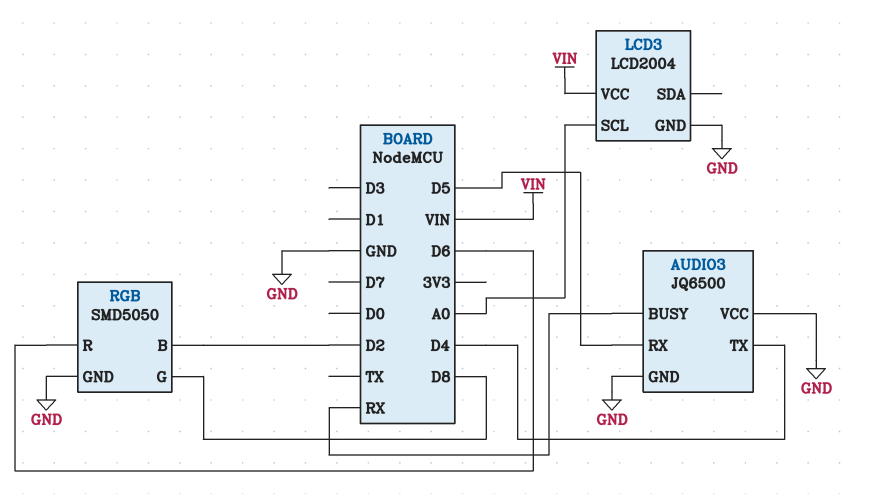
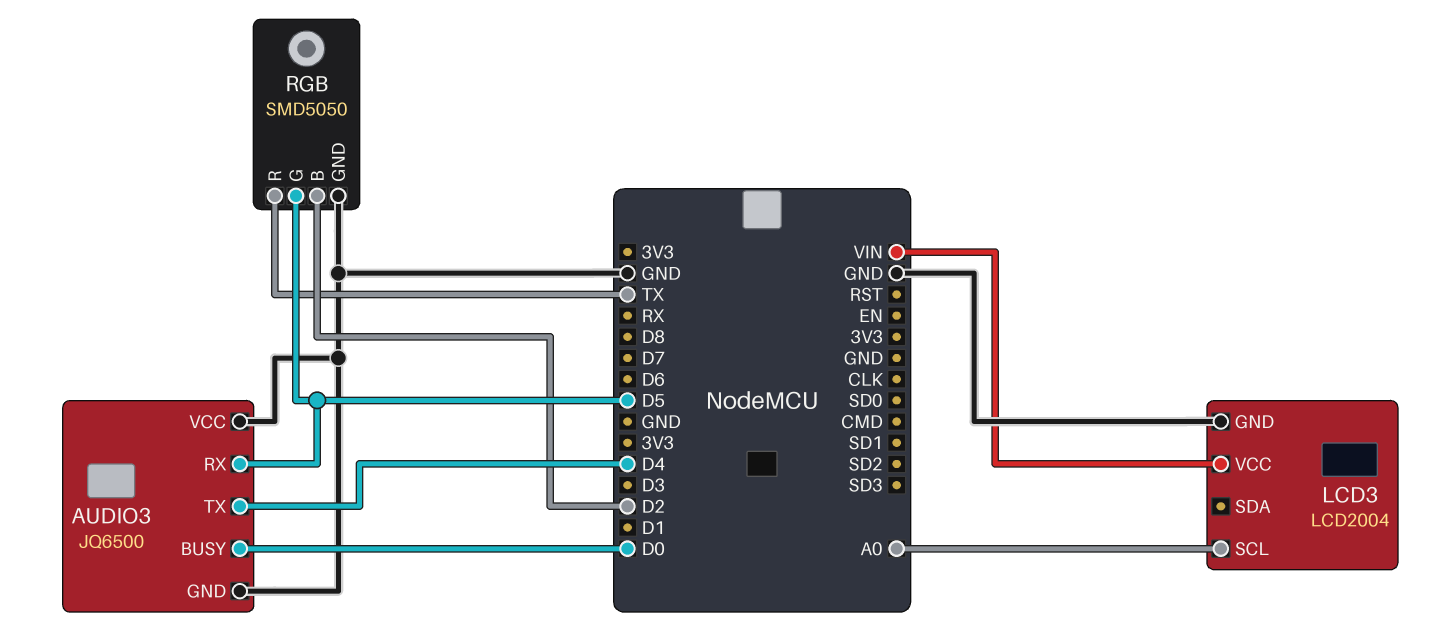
AUDIO3 pin BUSY: RX -> D0
RGB pin G: D8 -> D5
RGB pin R: D6 -> TX

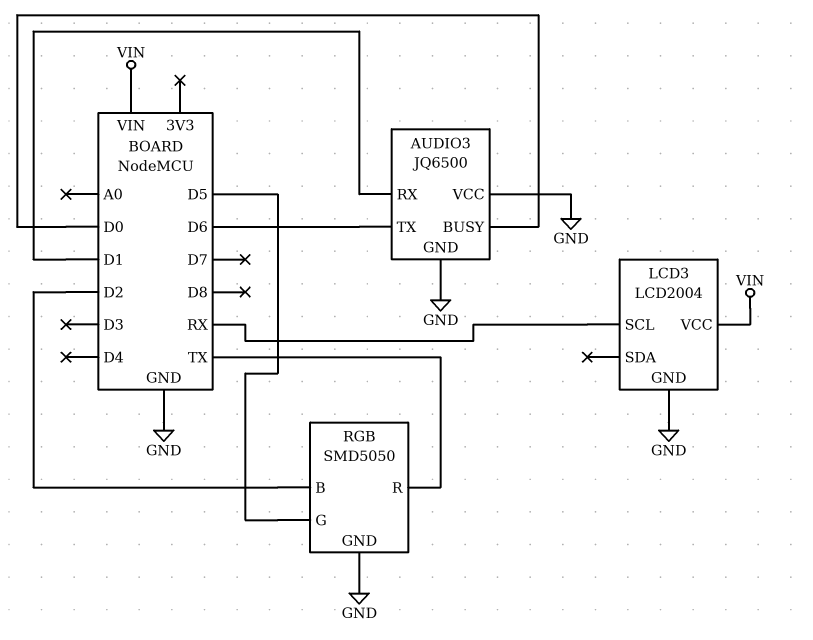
AUDIO3 pin RX: D5 -> D1
AUDIO3 pin TX: D4 -> D6
LCD3 pin SCL: A0 -> RX

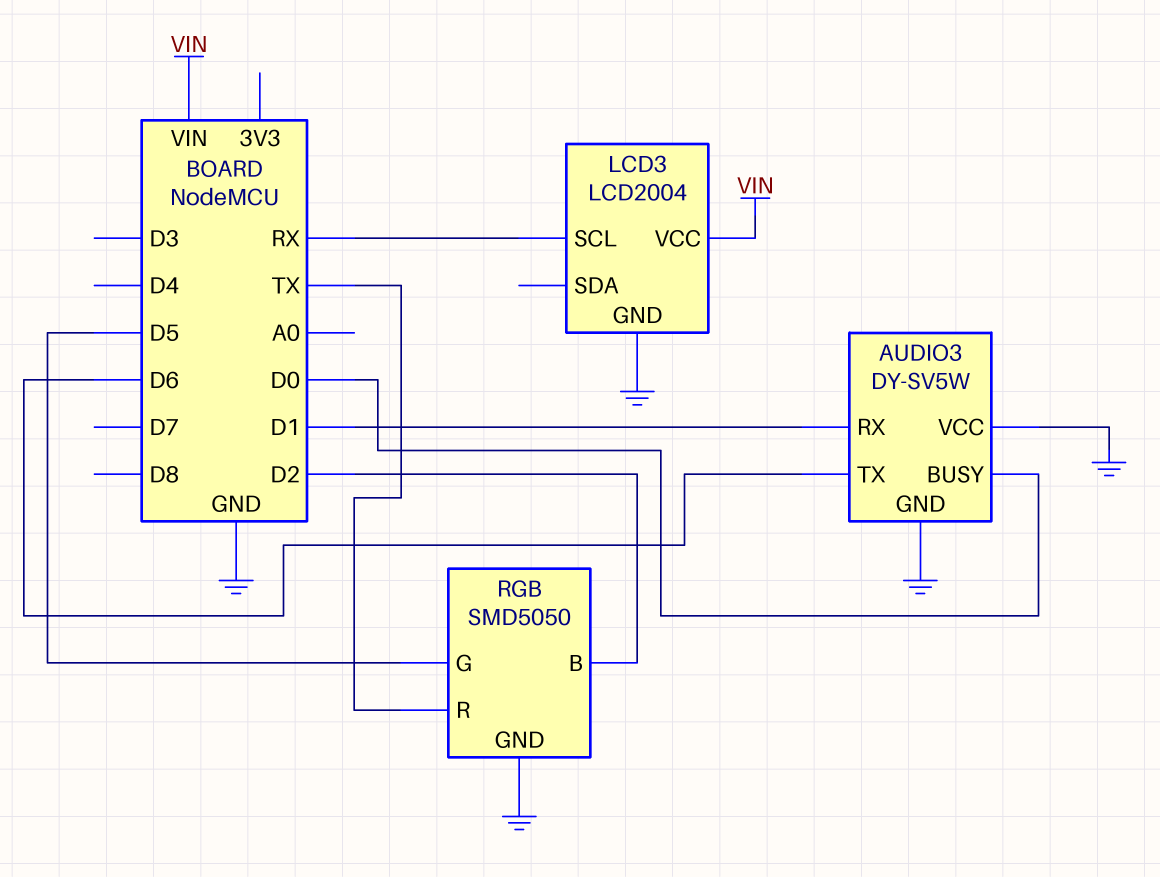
AUDIO3: JQ6500 -> DY-SV5W

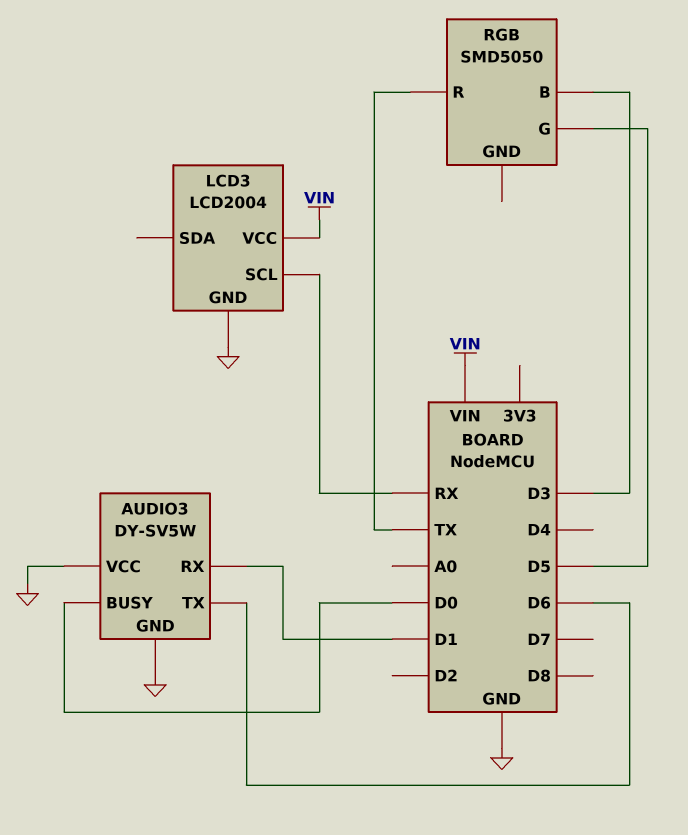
RGB pin B: D2 -> D3
RGB pin GND: GND -> none

